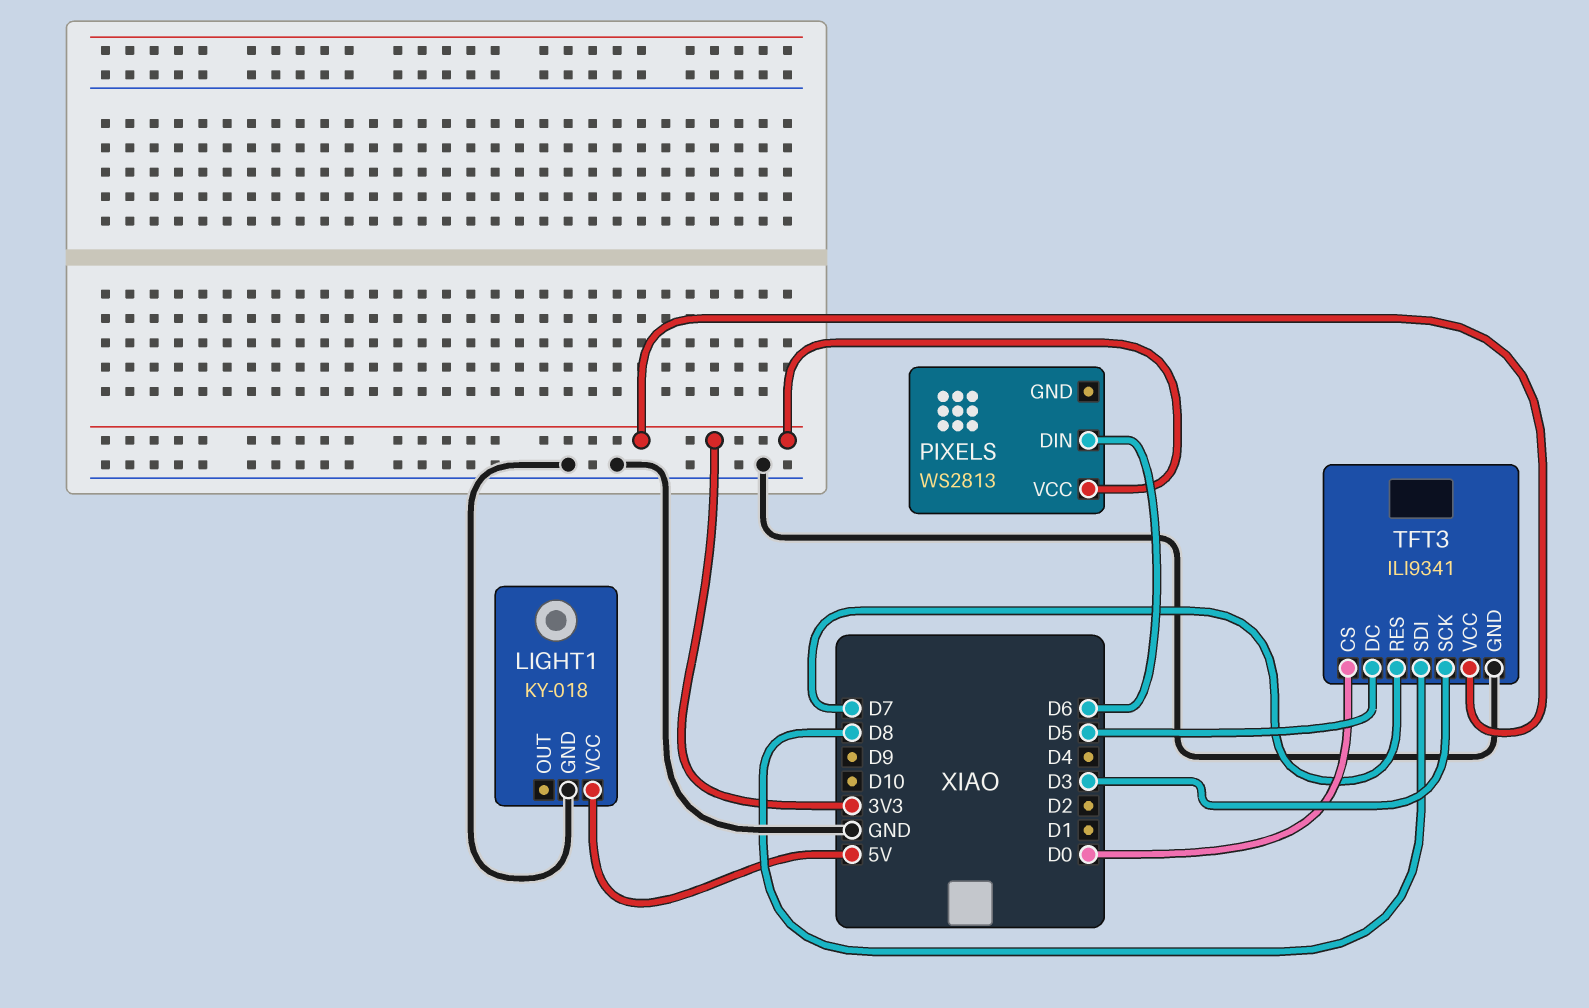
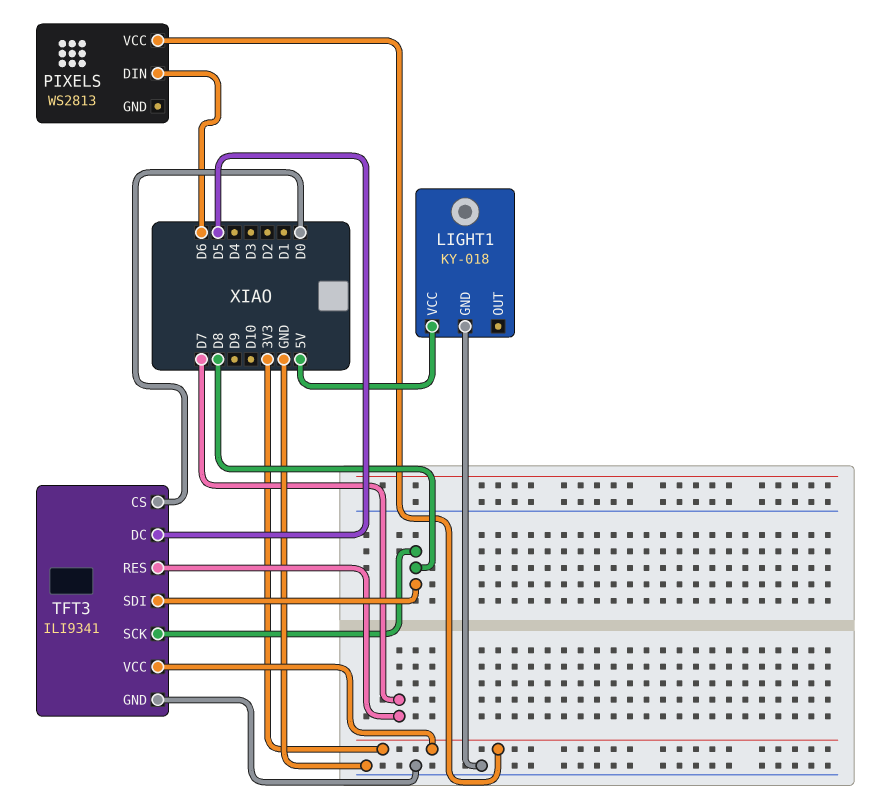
TFT3 pin SCK: D3 -> D8

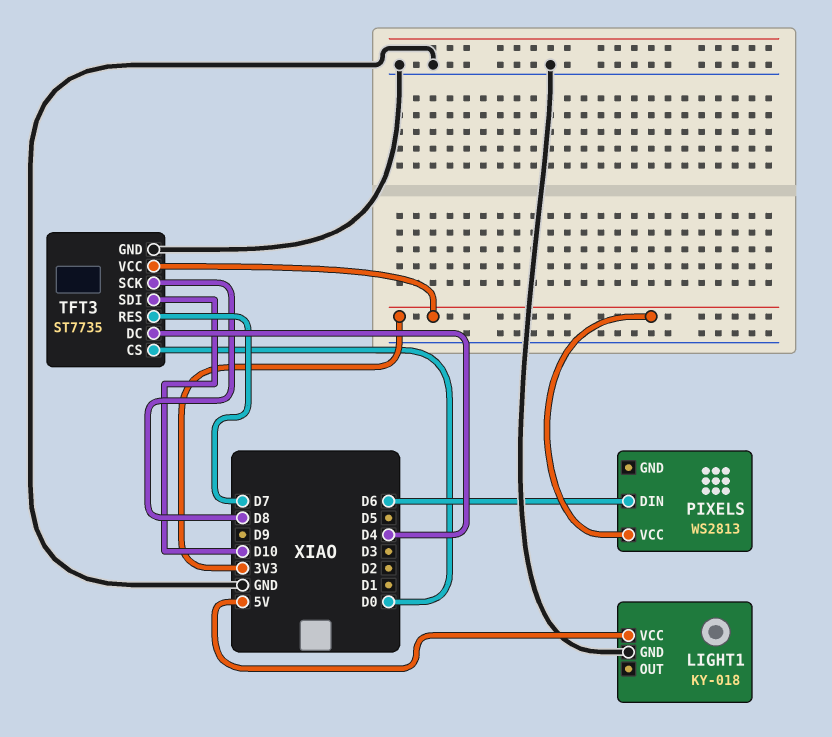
TFT3: ILI9341 -> ST7735
TFT3 pin DC: D5 -> D4
TFT3 pin SDI: D8 -> D10

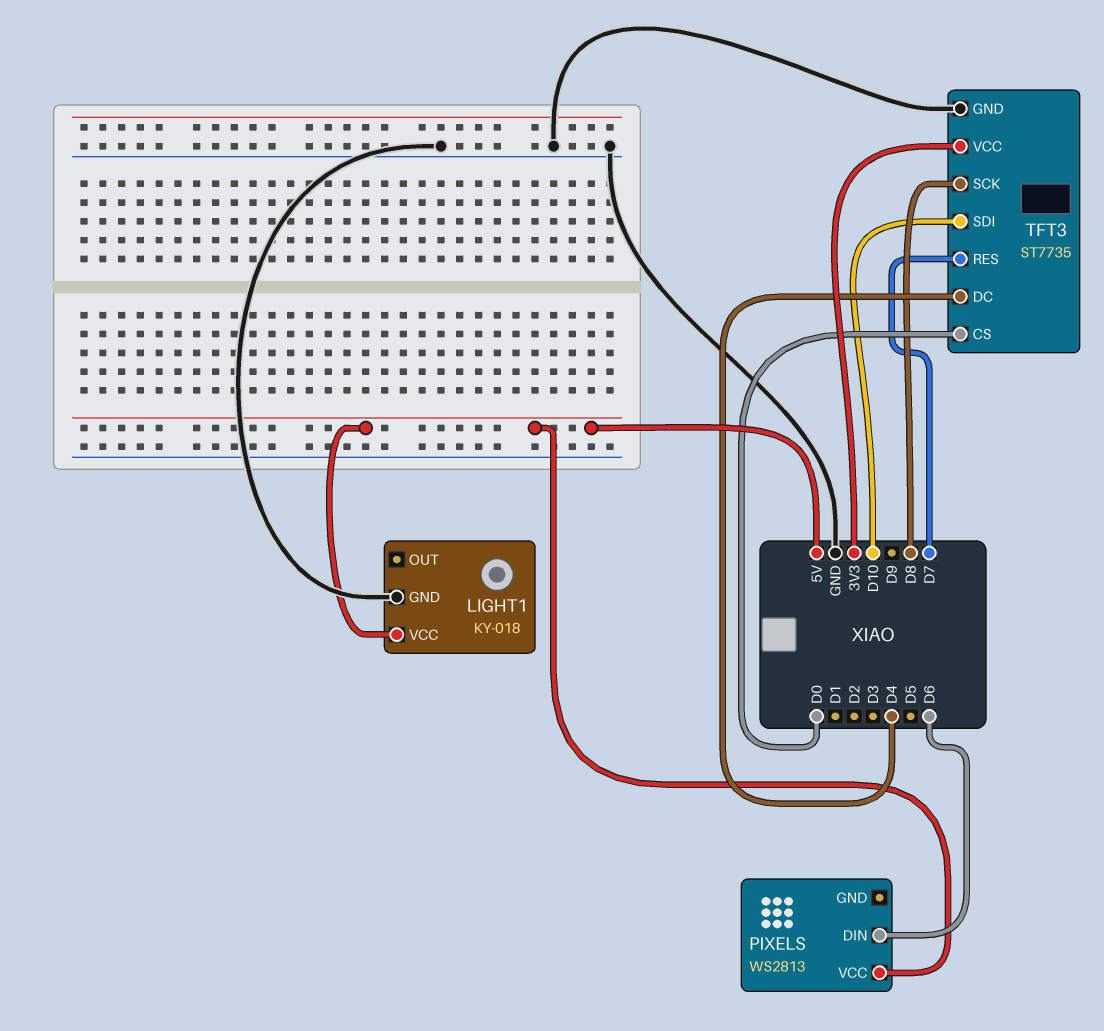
PIXELS pin VCC: 3V3 -> 5V

